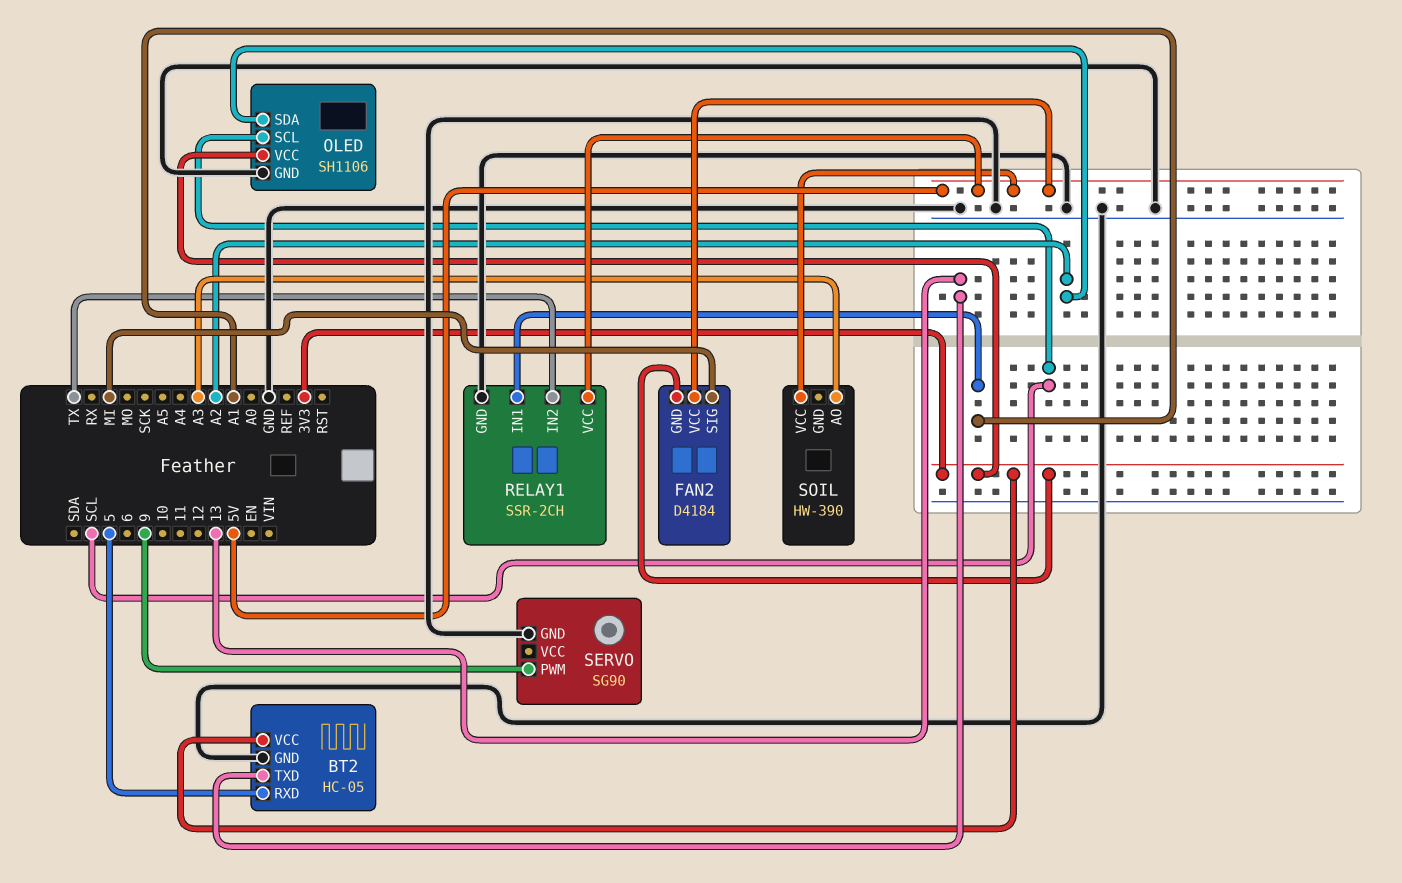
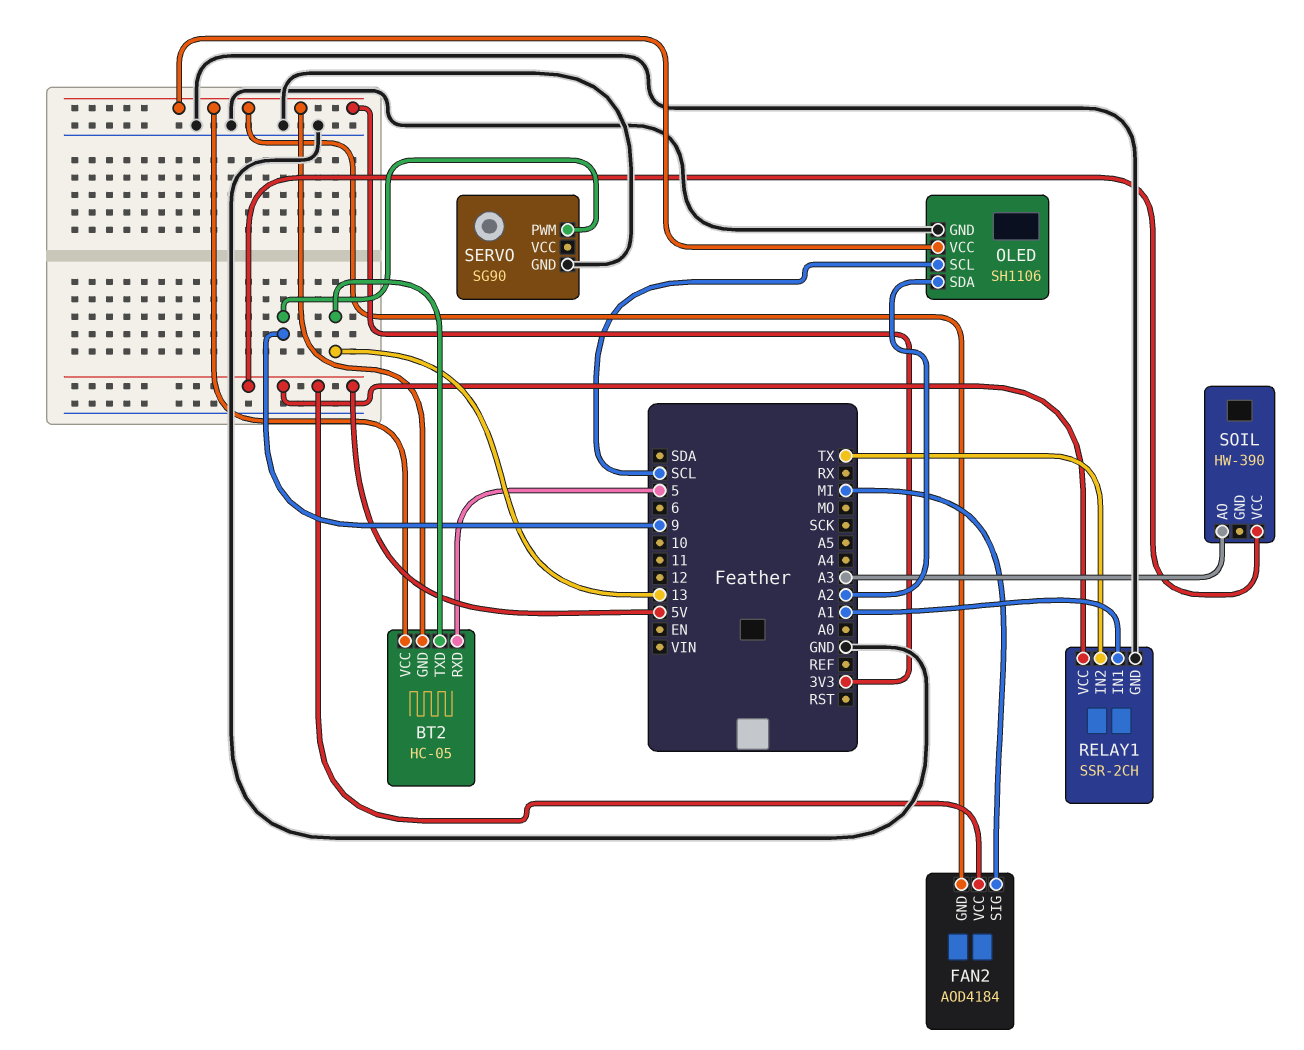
BT2 pin GND: GND -> 3V3
FAN2: D4184 -> AOD4184

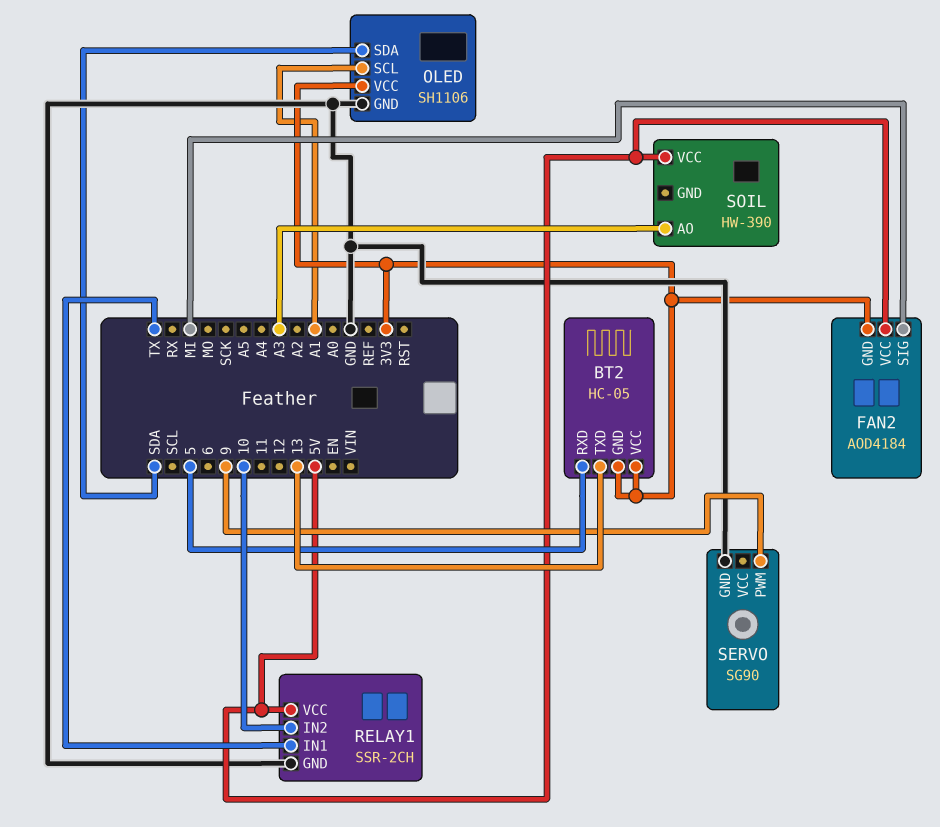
OLED pin SCL: SCL -> A1
OLED pin SDA: A2 -> SDA
RELAY1 pin IN1: A1 -> TX
RELAY1 pin IN2: TX -> 10

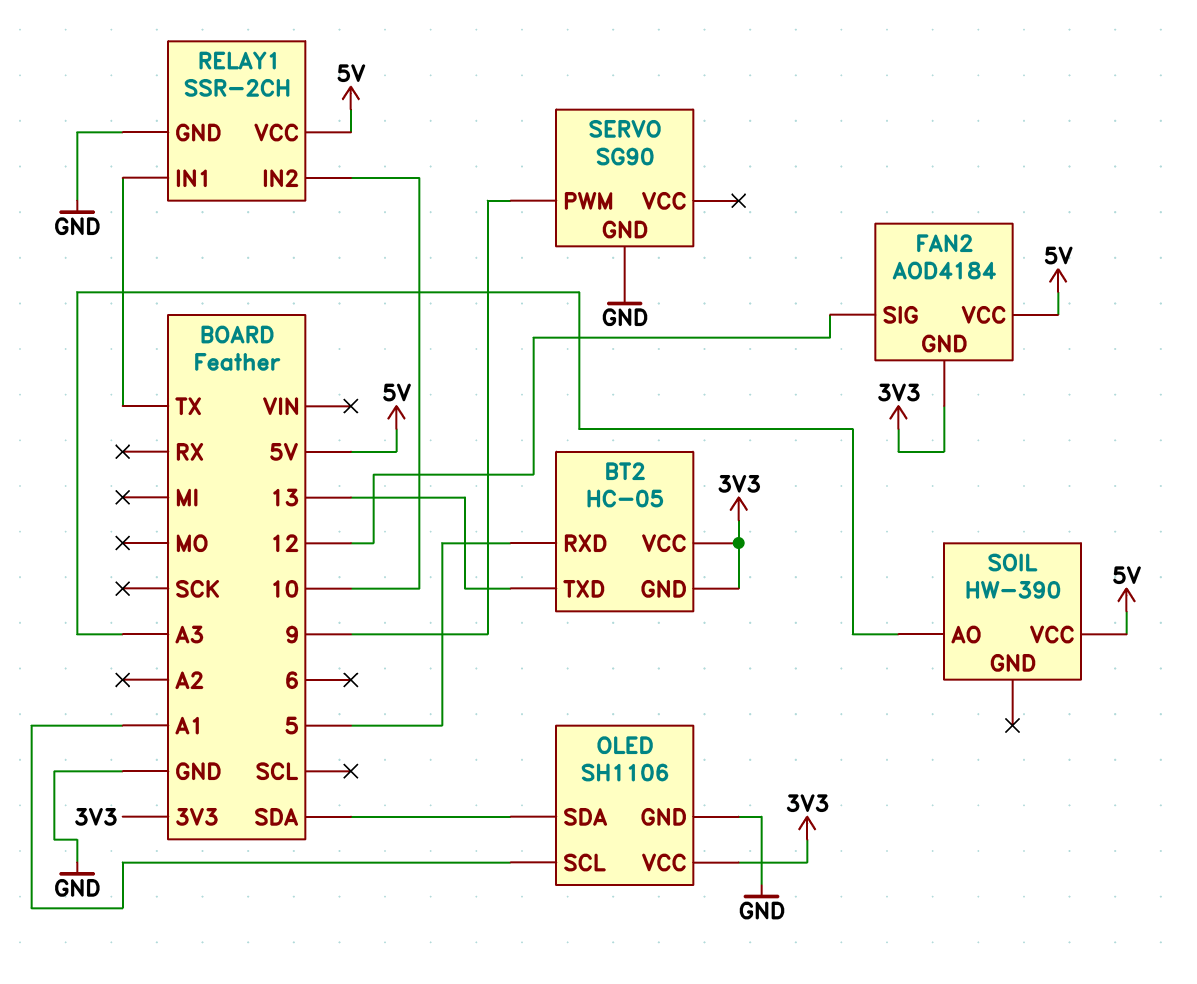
FAN2 pin SIG: MI -> 12

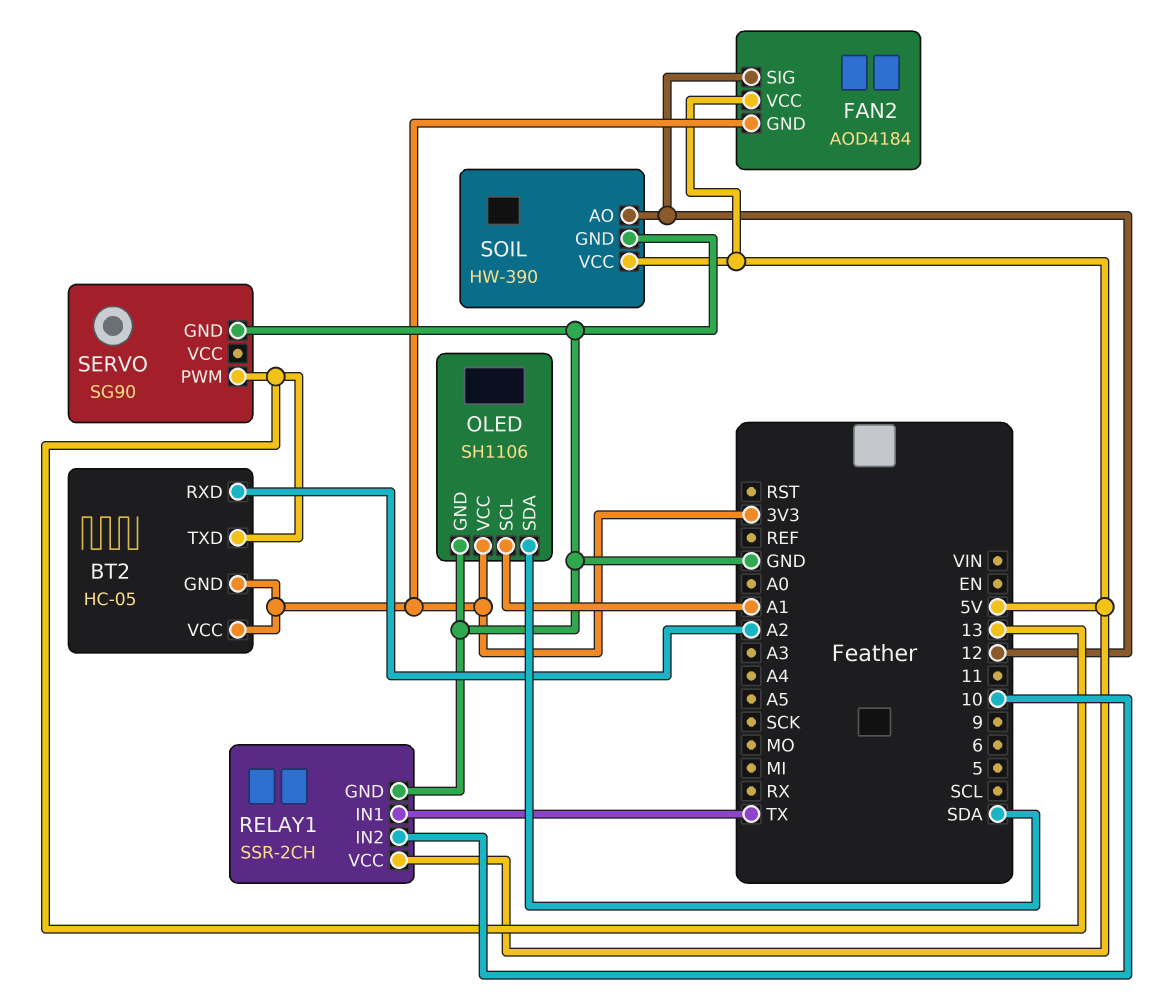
BT2 pin RXD: 5 -> A2
SERVO pin PWM: 9 -> 13
SOIL pin AO: A3 -> 12
SOIL pin GND: none -> GND

